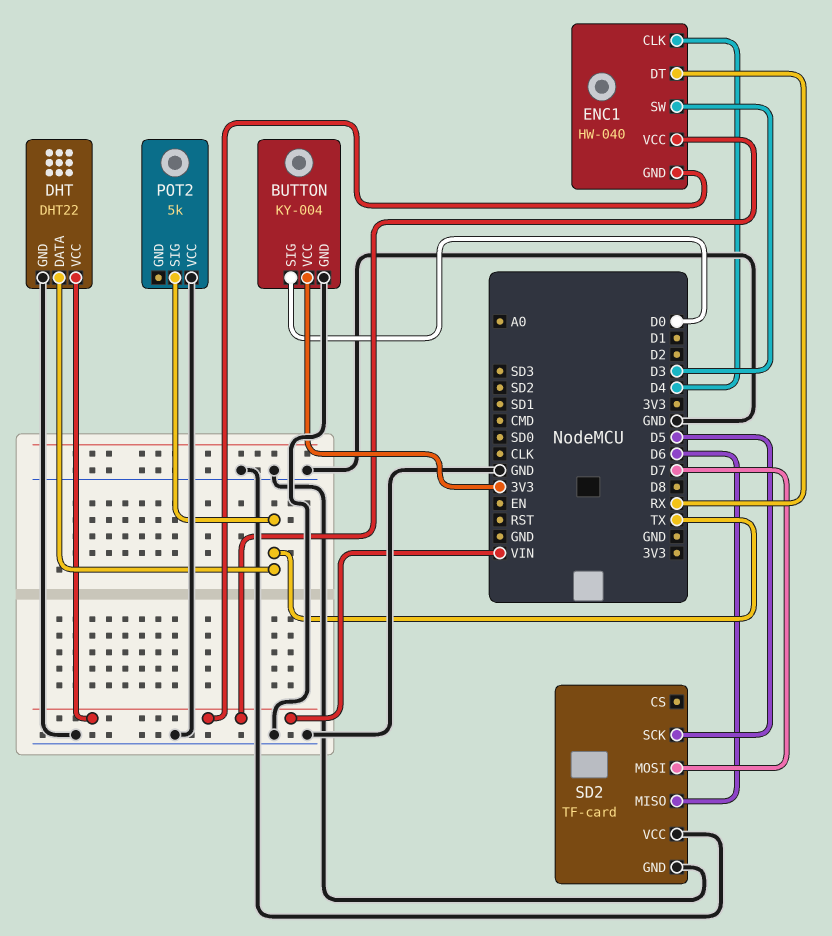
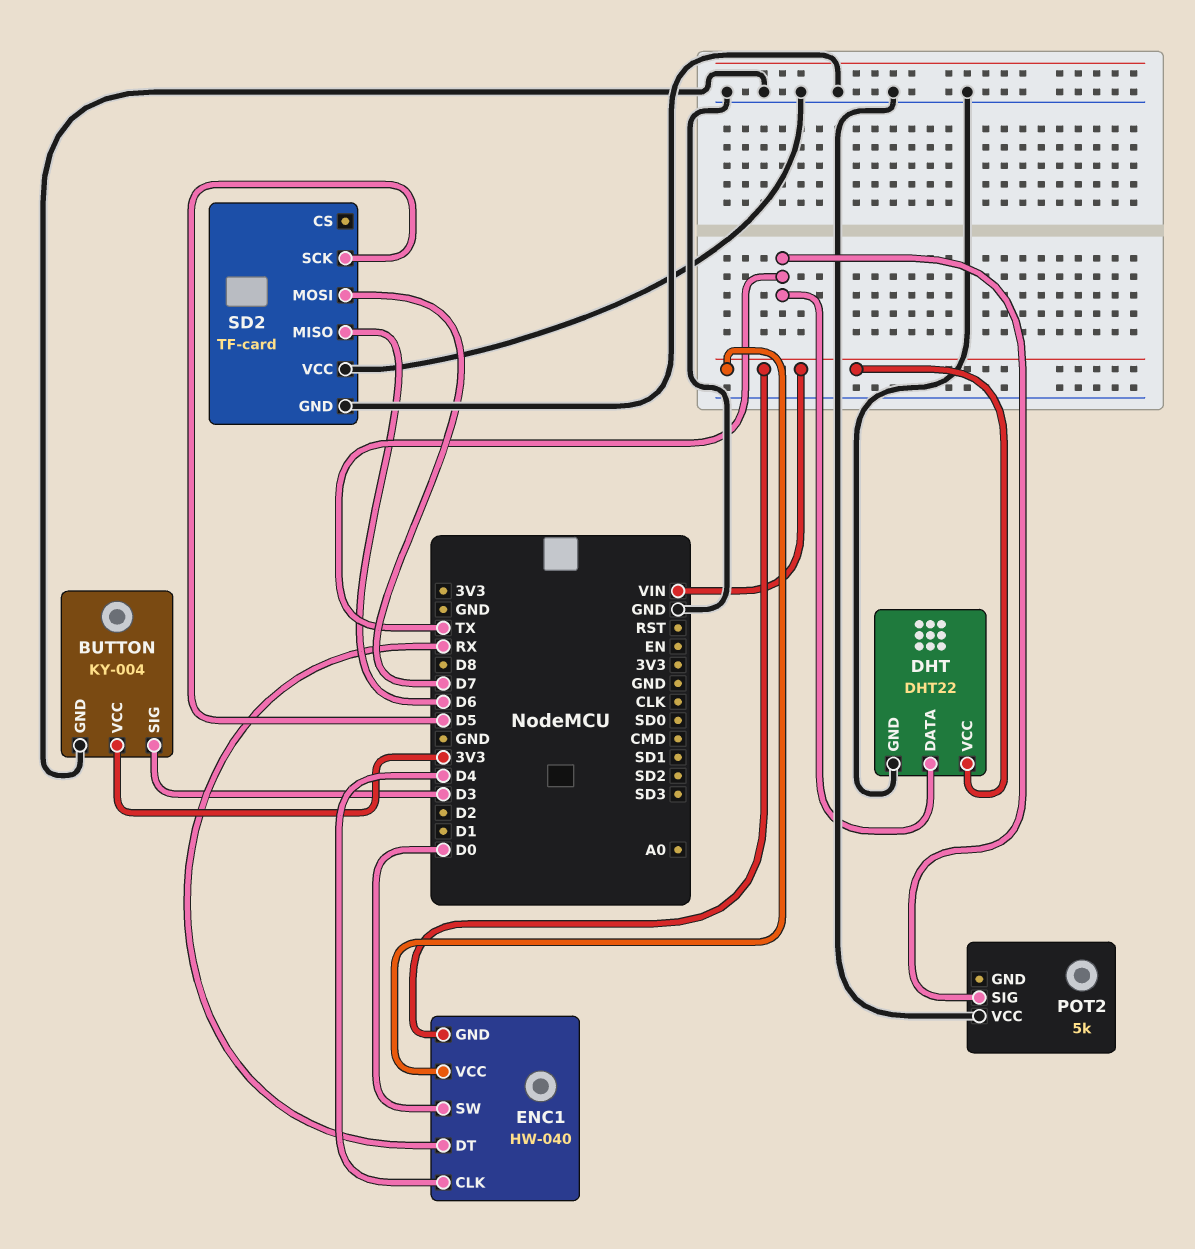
BUTTON pin SIG: D0 -> D3
ENC1 pin SW: D3 -> D0

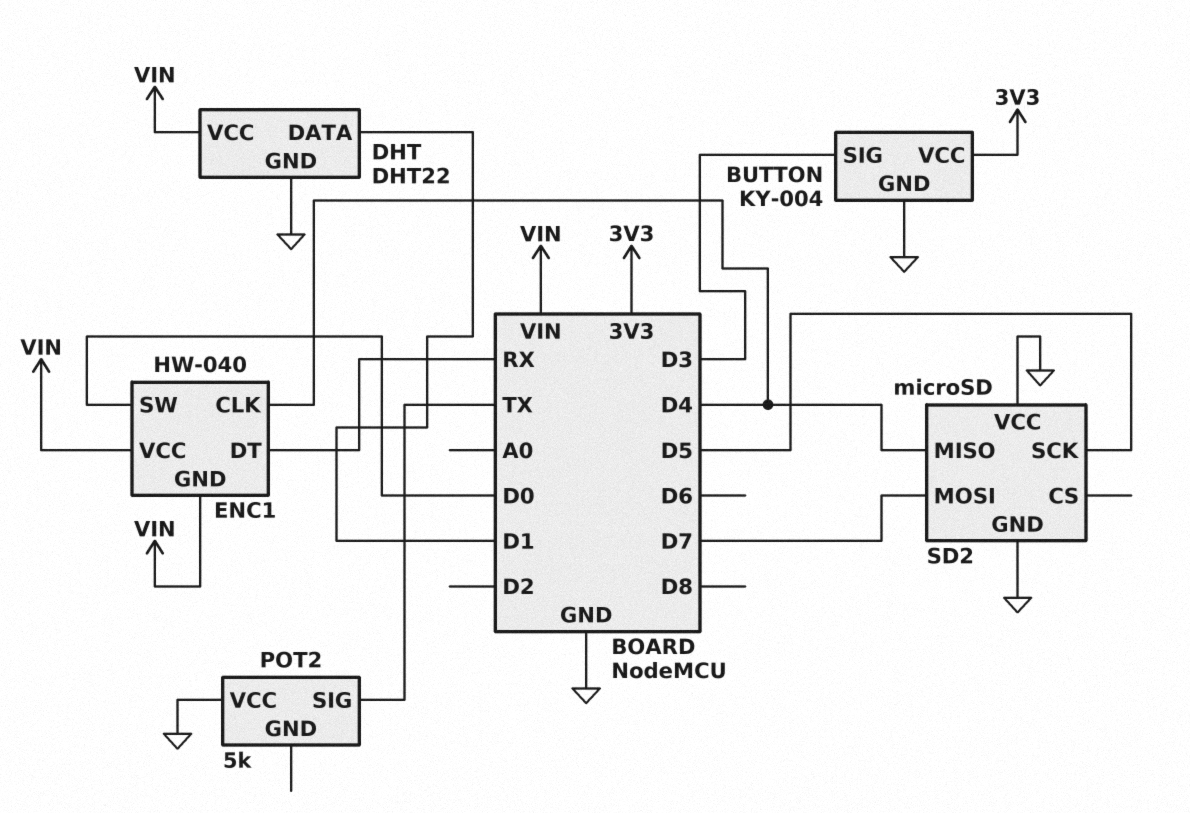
DHT pin DATA: TX -> D1
SD2: TF-card -> microSD
SD2 pin MISO: D6 -> D4

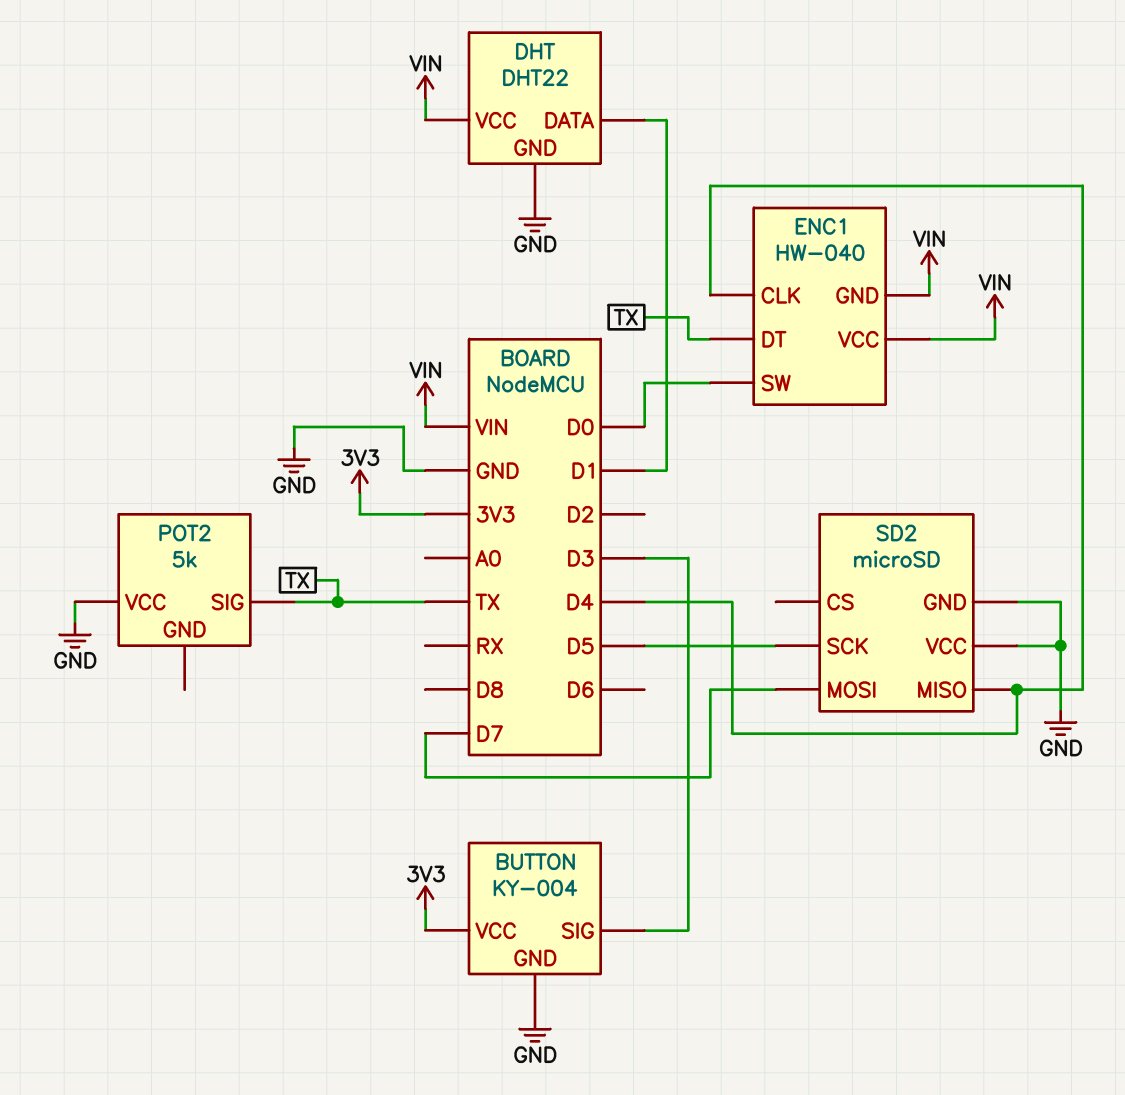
ENC1 pin DT: RX -> TX

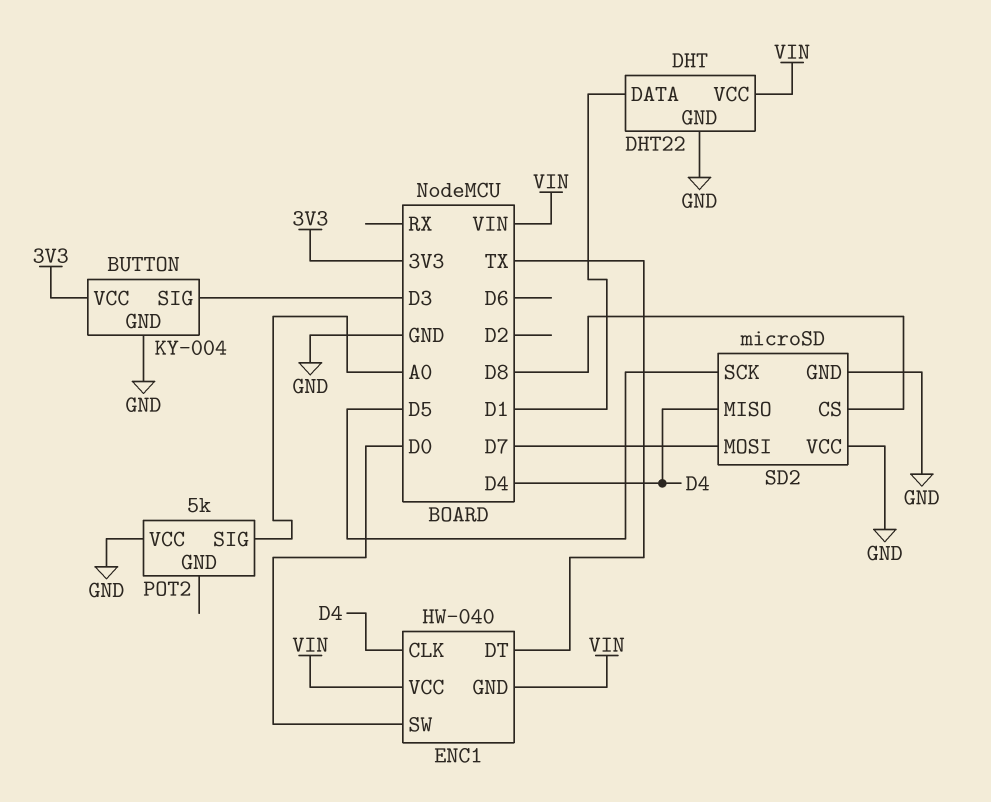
POT2 pin SIG: TX -> A0
SD2 pin CS: none -> D8

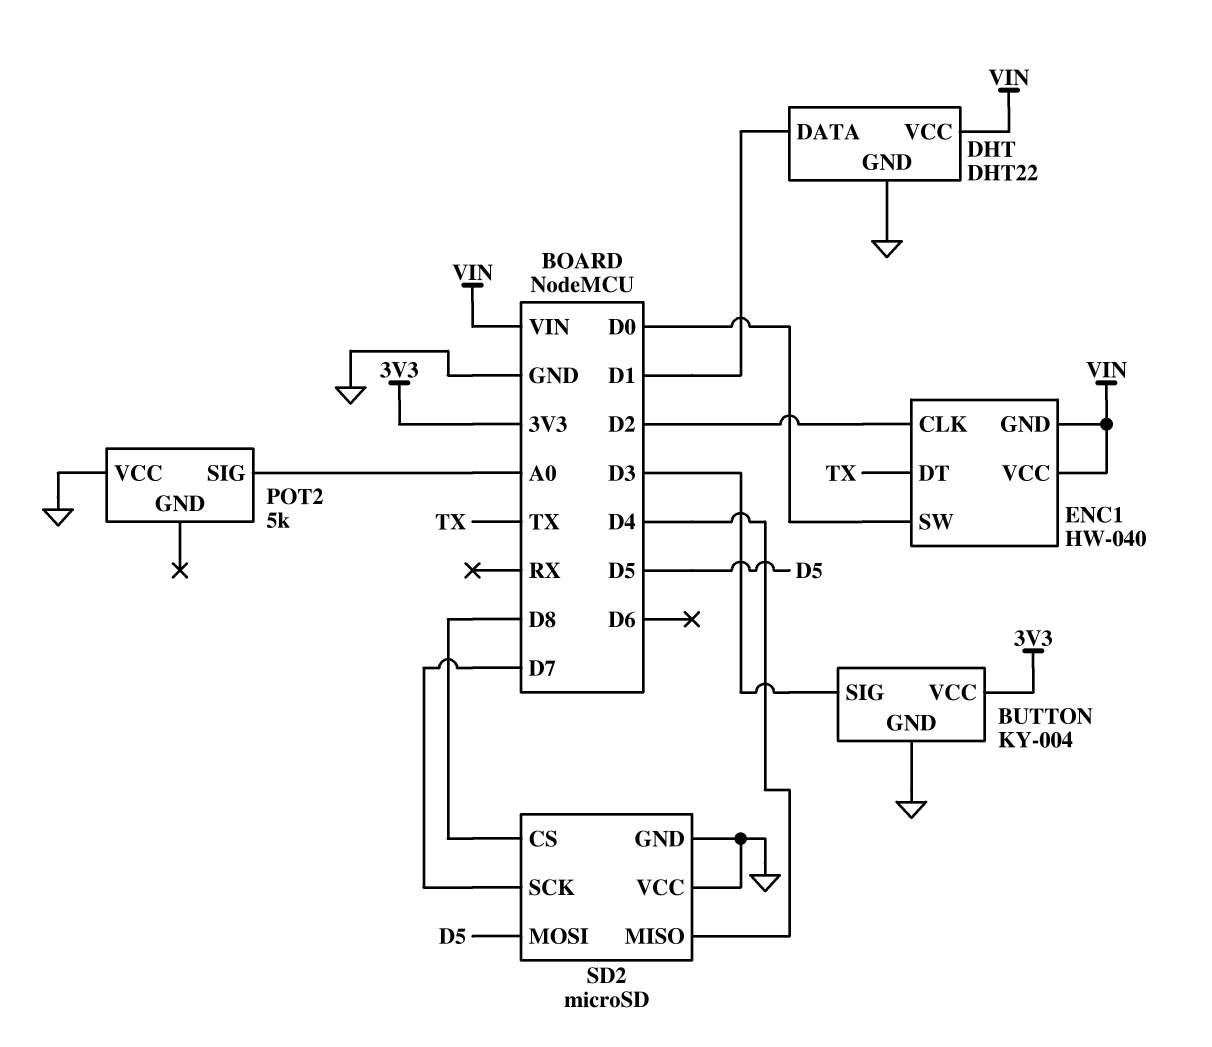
ENC1 pin CLK: D4 -> D2
SD2 pin MOSI: D7 -> D5
SD2 pin SCK: D5 -> D7

